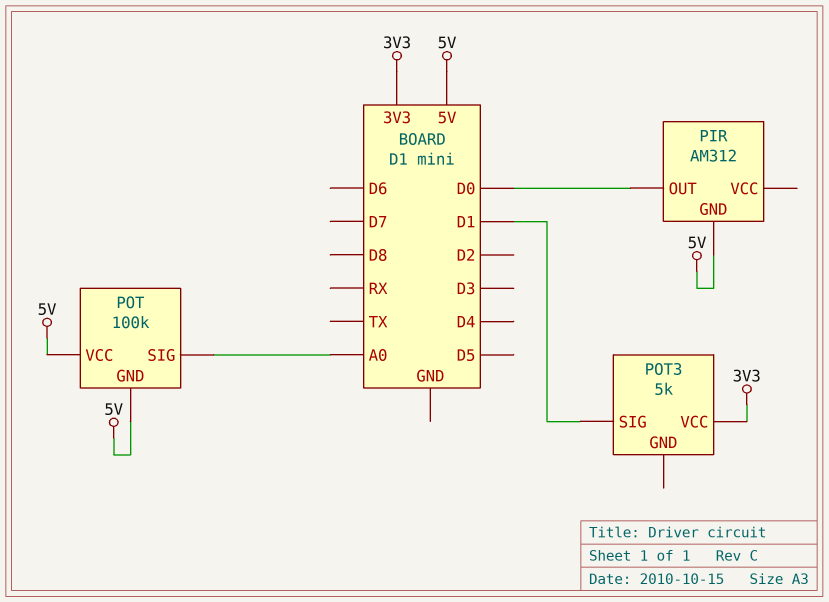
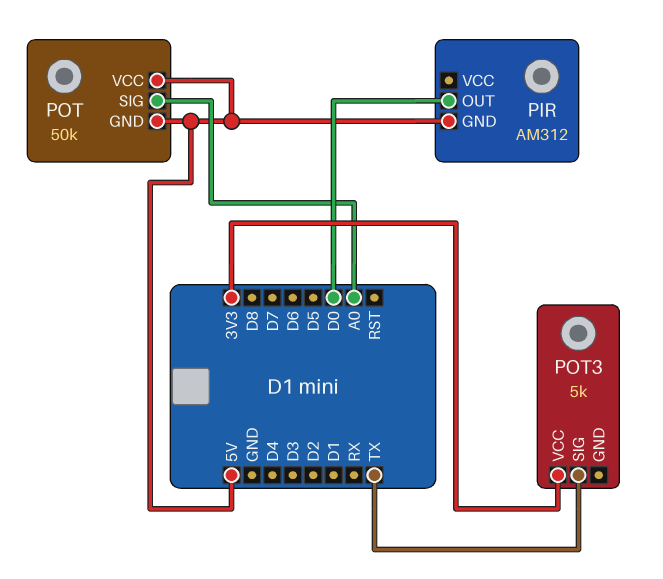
POT: 100k -> 50k
POT3 pin SIG: D1 -> TX

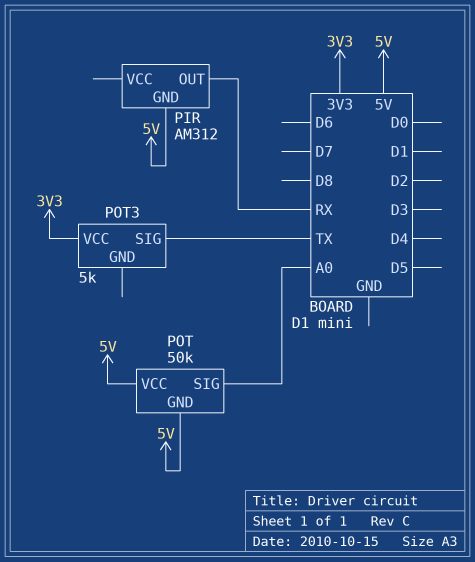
PIR pin OUT: D0 -> RX

